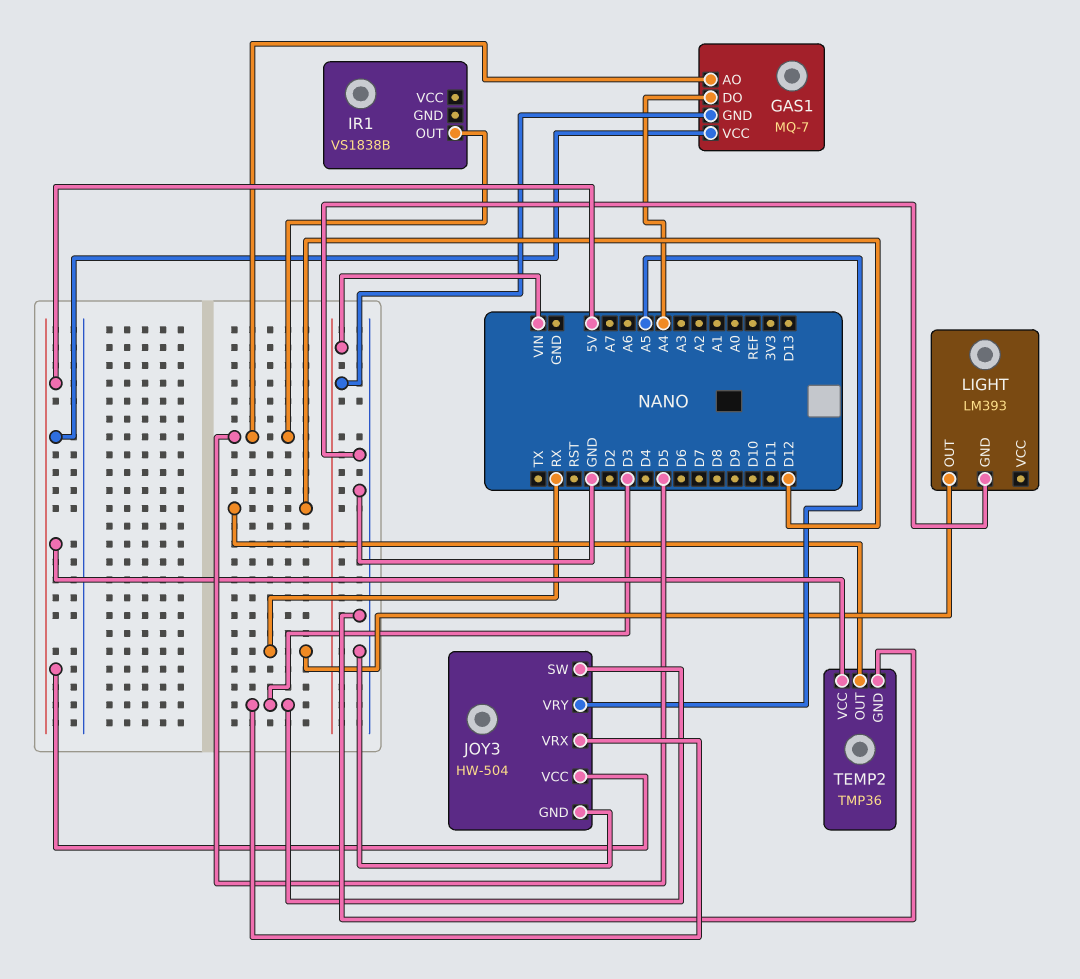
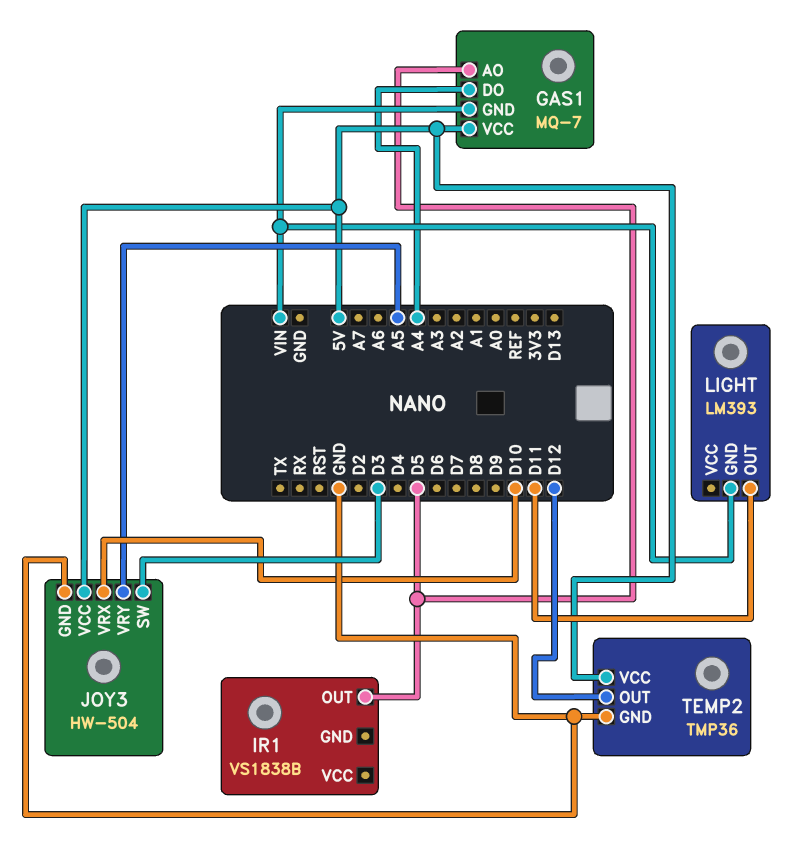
JOY3 pin VRX: D3 -> D10
LIGHT pin GND: GND -> VIN
LIGHT pin OUT: RX -> D11

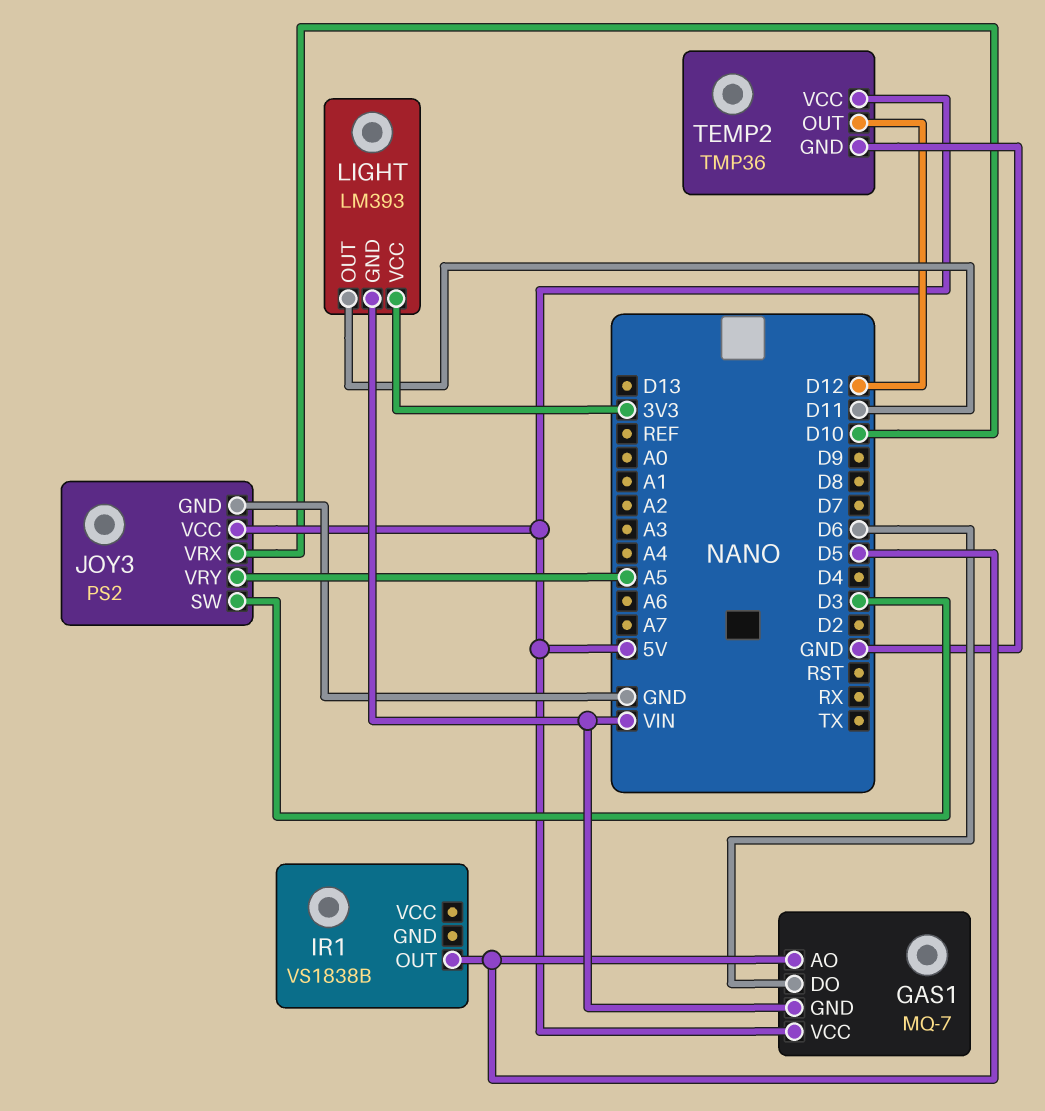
GAS1 pin DO: A4 -> D6
JOY3: HW-504 -> PS2
LIGHT pin VCC: none -> 3V3

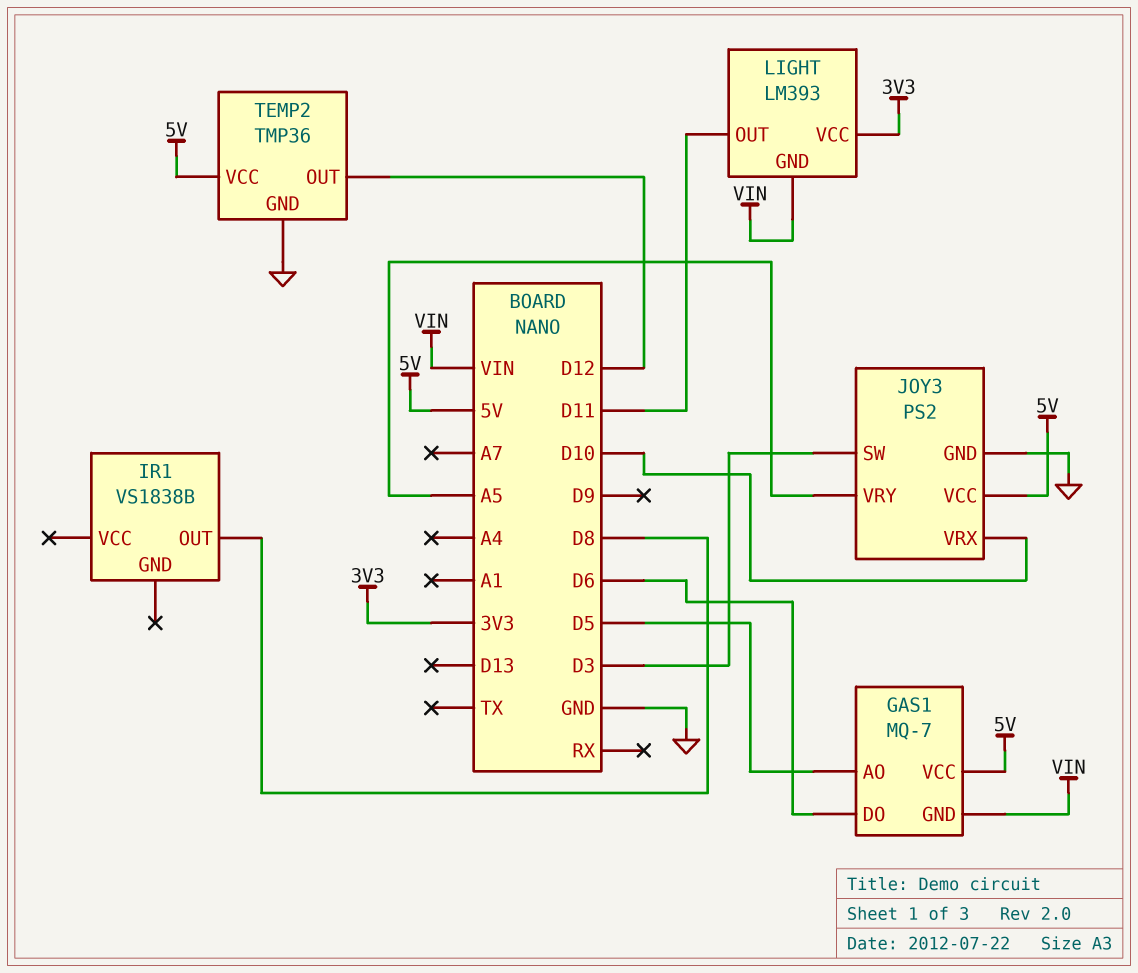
IR1 pin OUT: D5 -> D8

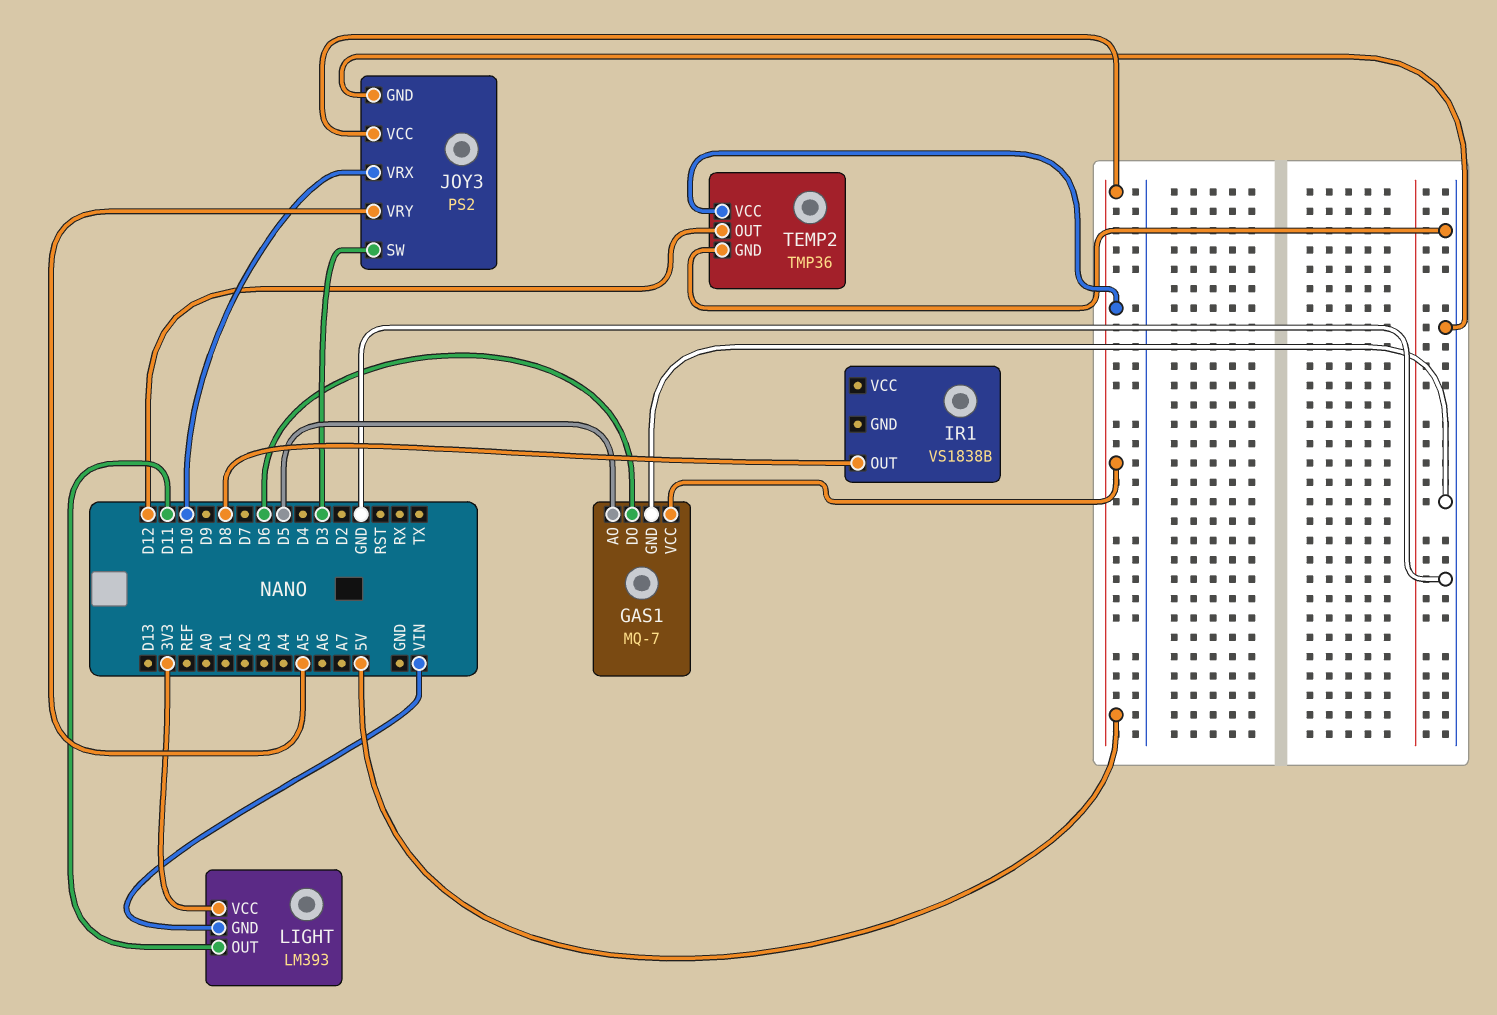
GAS1 pin GND: VIN -> GND

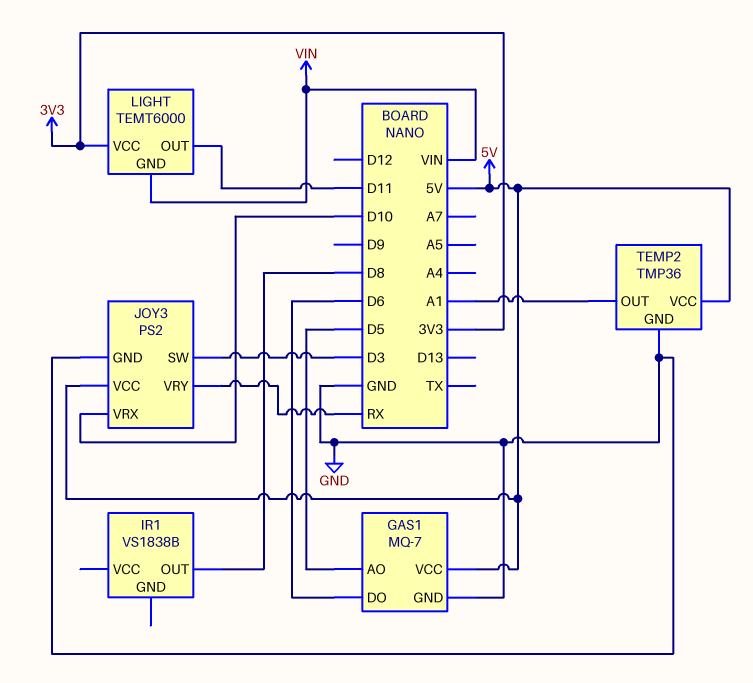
JOY3 pin VRY: A5 -> RX
LIGHT: LM393 -> TEMT6000
TEMP2 pin OUT: D12 -> A1

